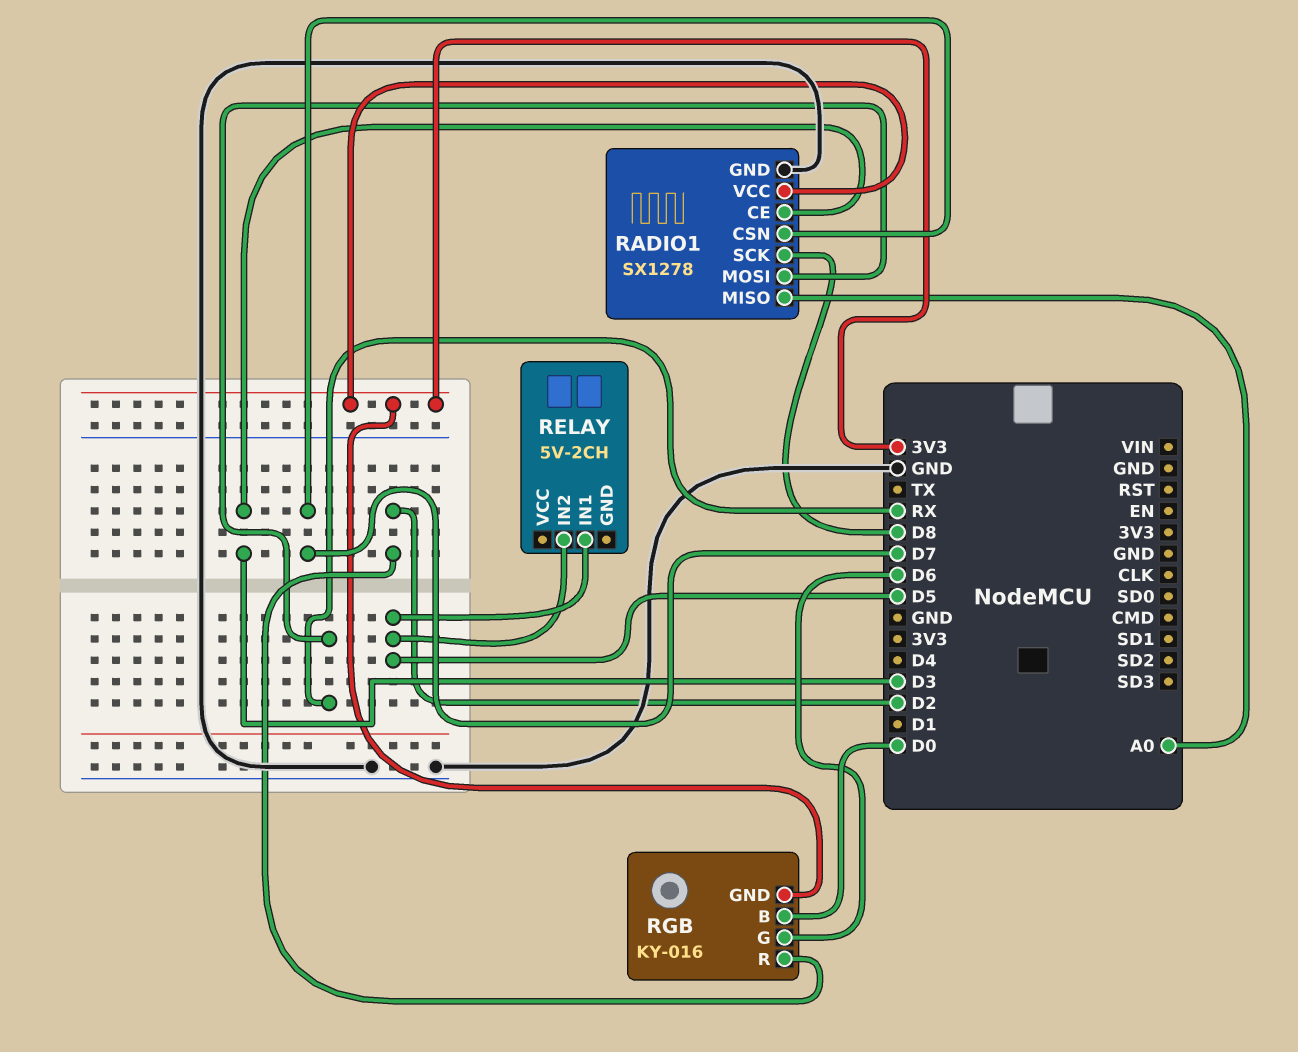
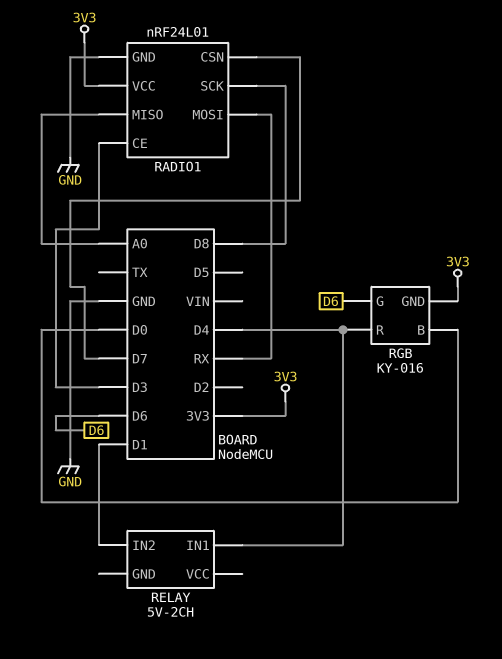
RADIO1: SX1278 -> nRF24L01
RELAY pin IN1: D5 -> D4
RELAY pin IN2: D5 -> D1
RGB pin R: D2 -> D4

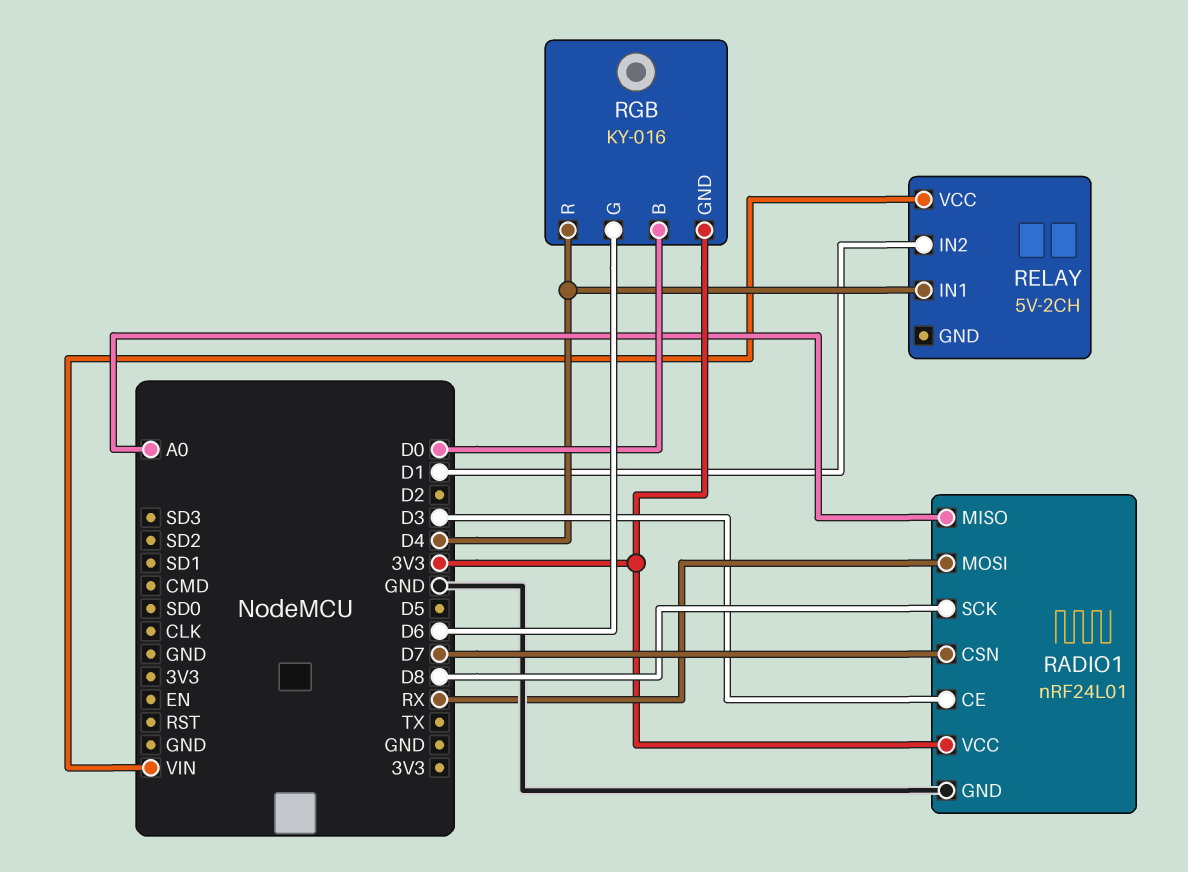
RELAY pin VCC: none -> VIN

